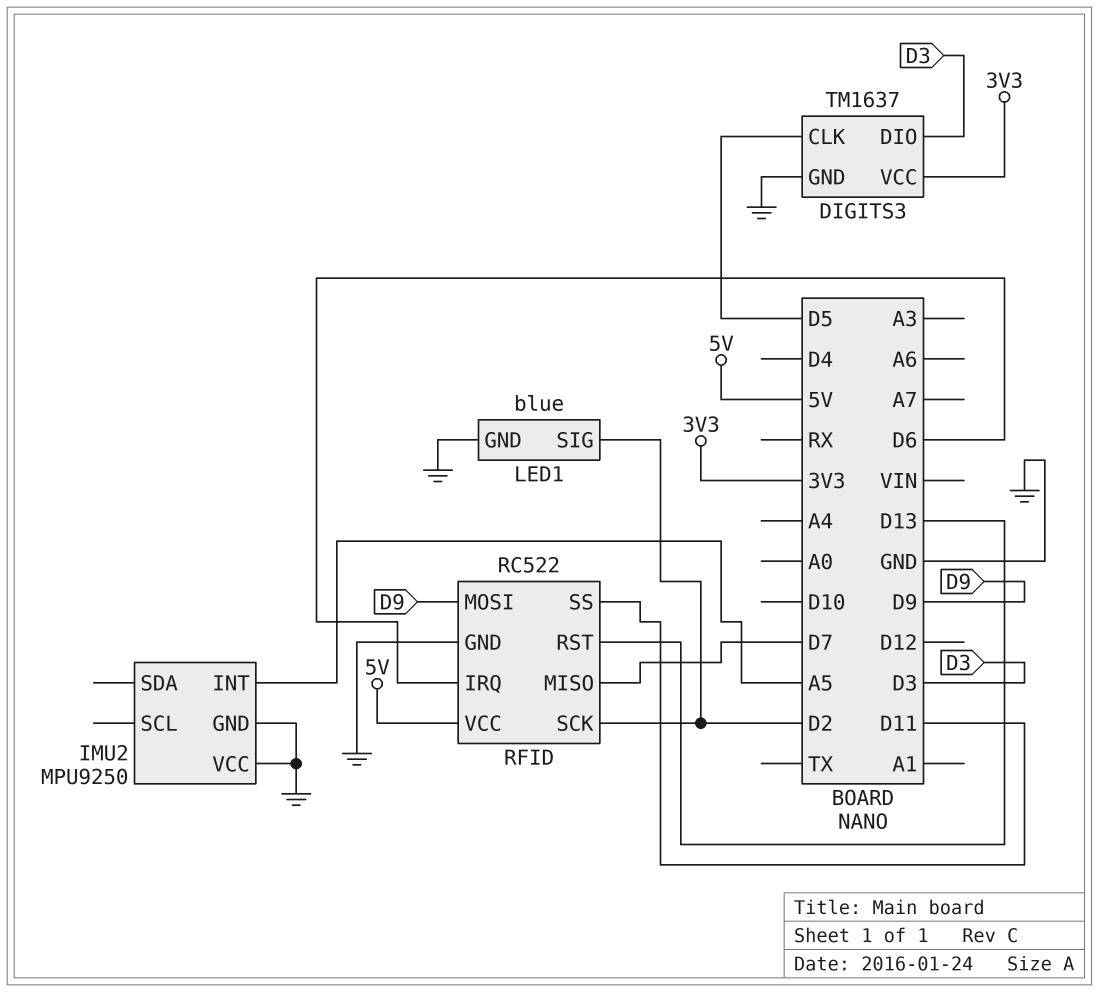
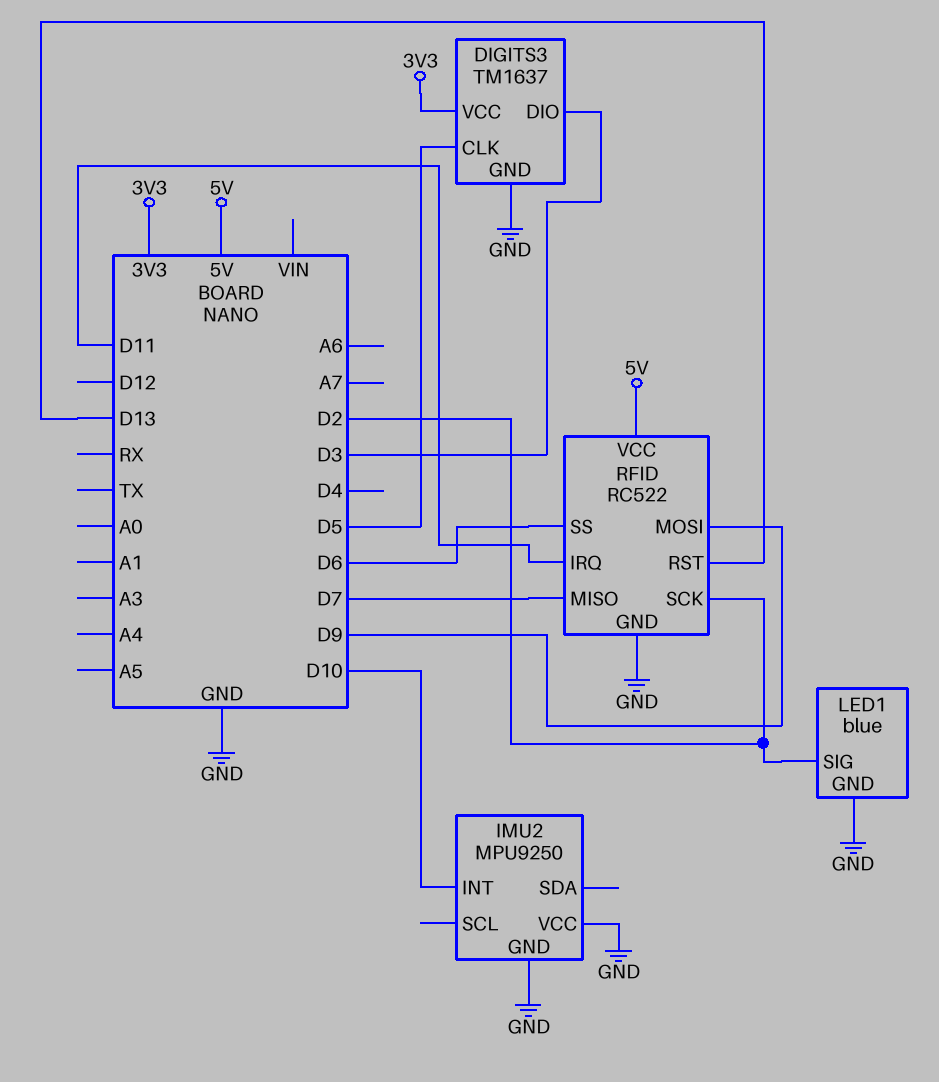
IMU2 pin INT: A5 -> D10
RFID pin IRQ: D6 -> D11
RFID pin SS: D11 -> D6

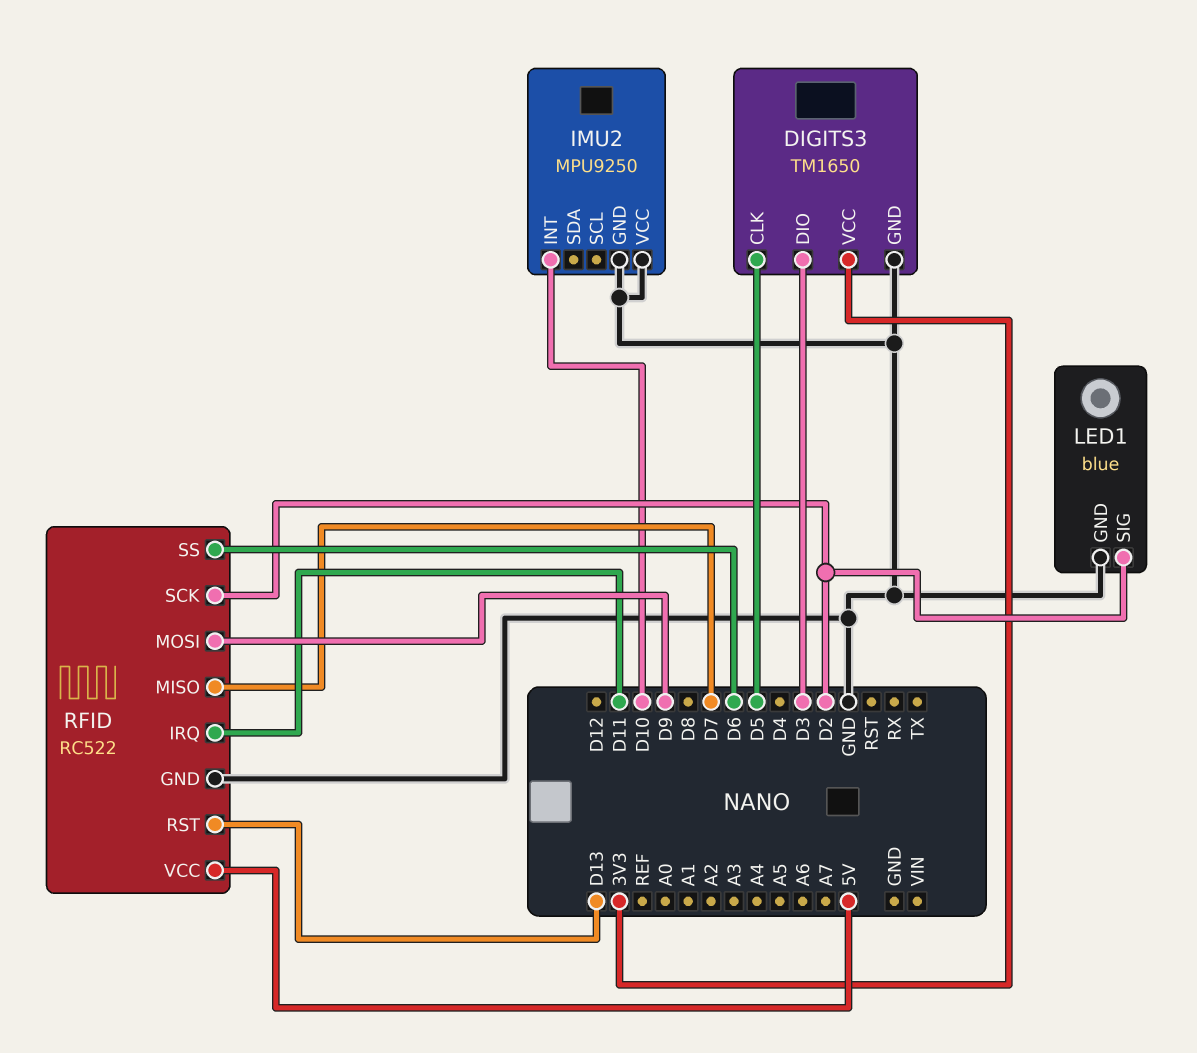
DIGITS3: TM1637 -> TM1650

